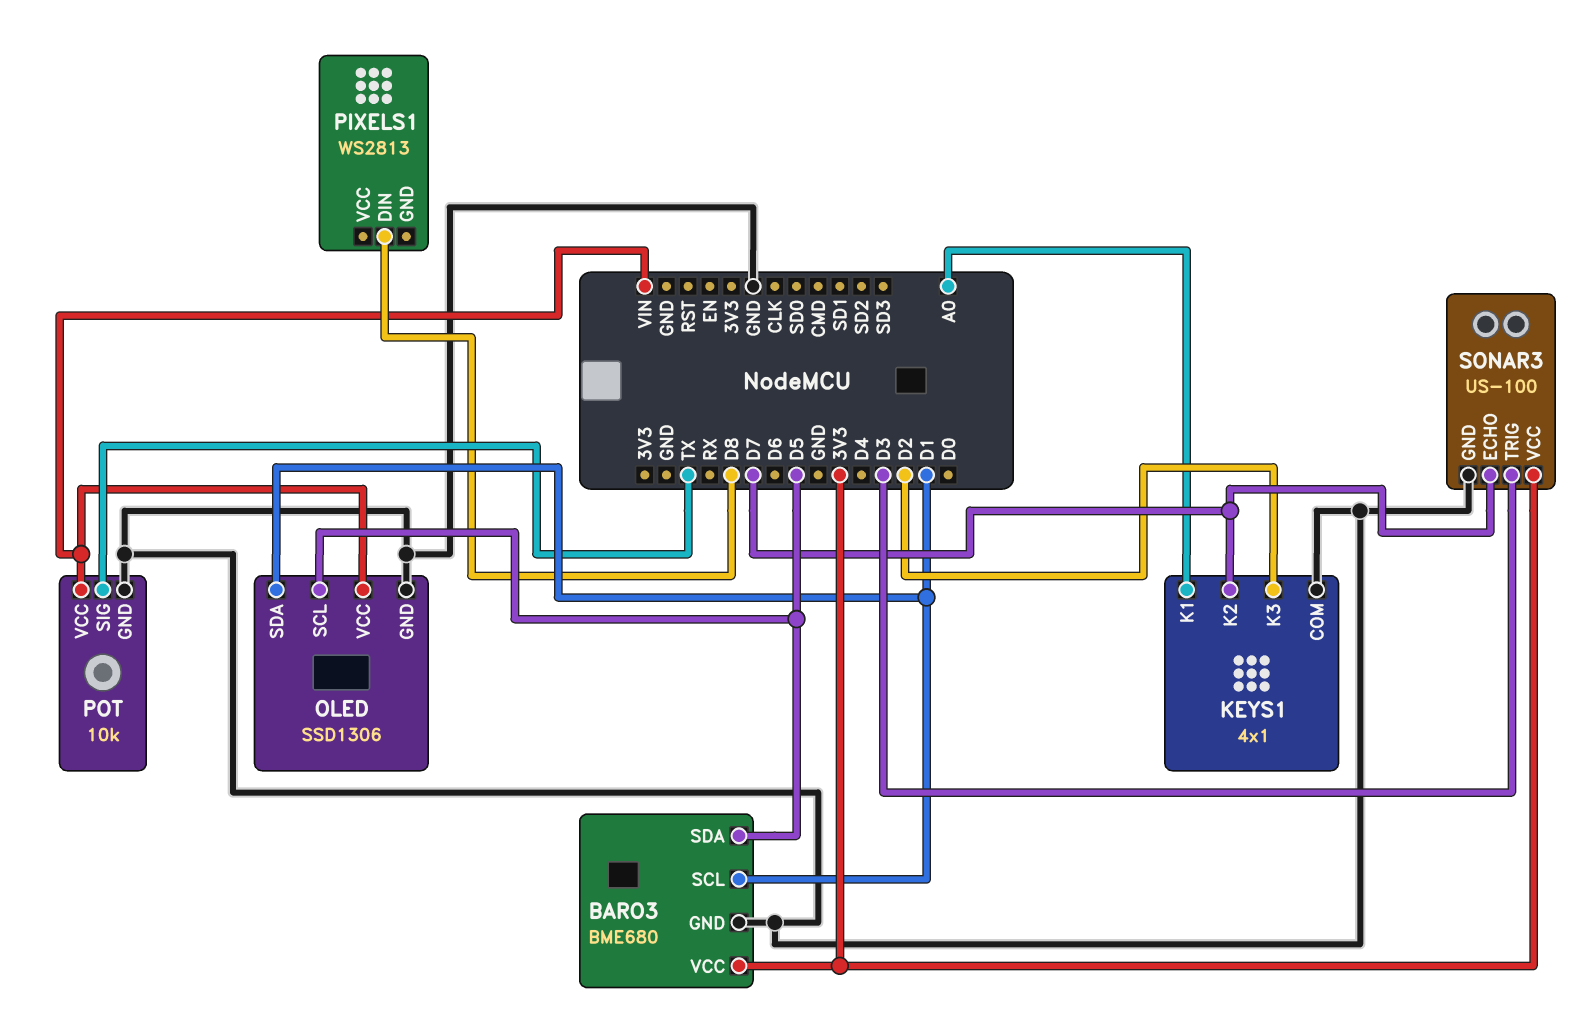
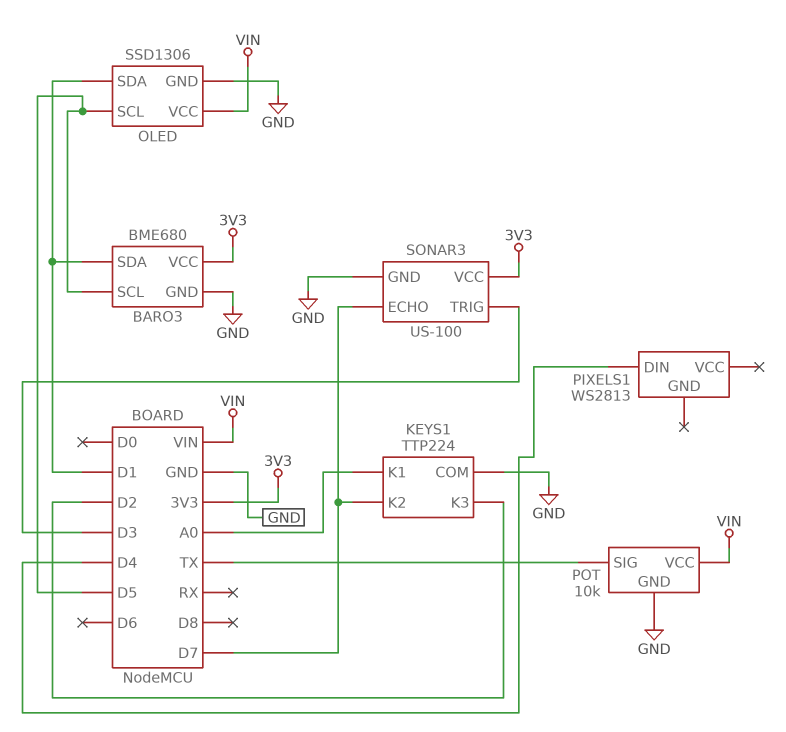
BARO3 pin SCL: D1 -> D5
BARO3 pin SDA: D5 -> D1
KEYS1: 4x1 -> TTP224
PIXELS1 pin DIN: D8 -> D4

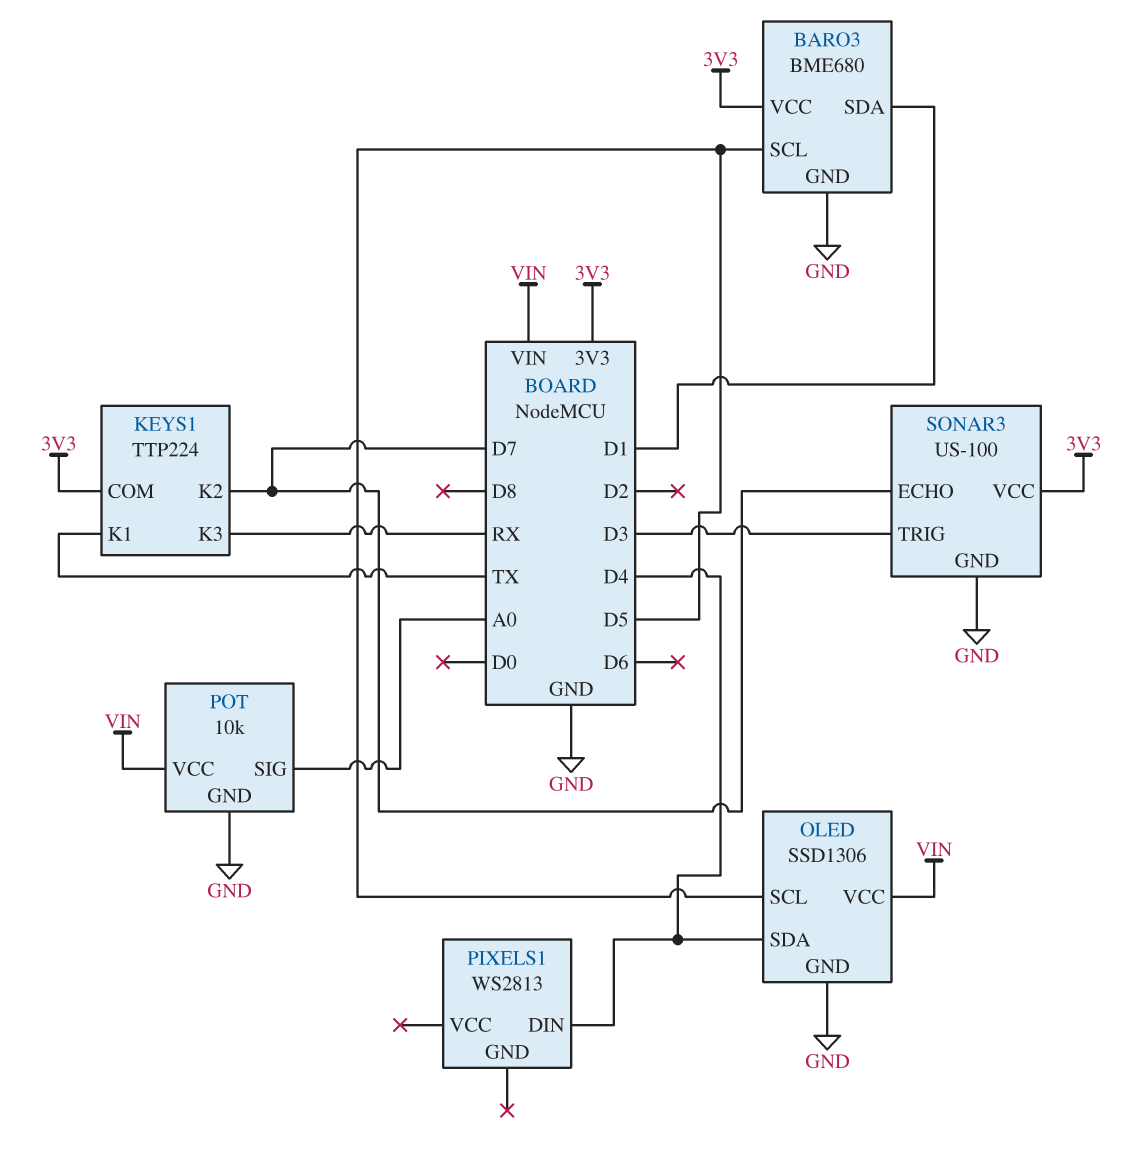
KEYS1 pin COM: GND -> 3V3
KEYS1 pin K1: A0 -> TX
KEYS1 pin K3: D2 -> RX
OLED pin SDA: D1 -> D4
POT pin SIG: TX -> A0

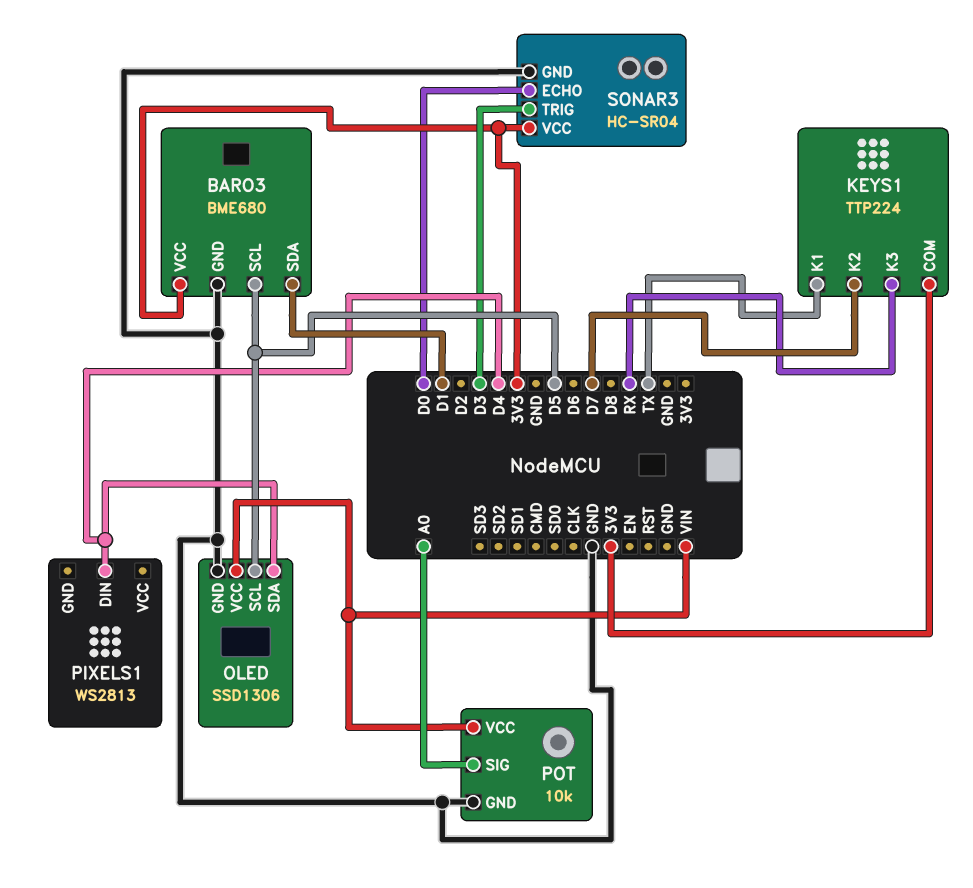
SONAR3: US-100 -> HC-SR04
SONAR3 pin ECHO: D7 -> D0

